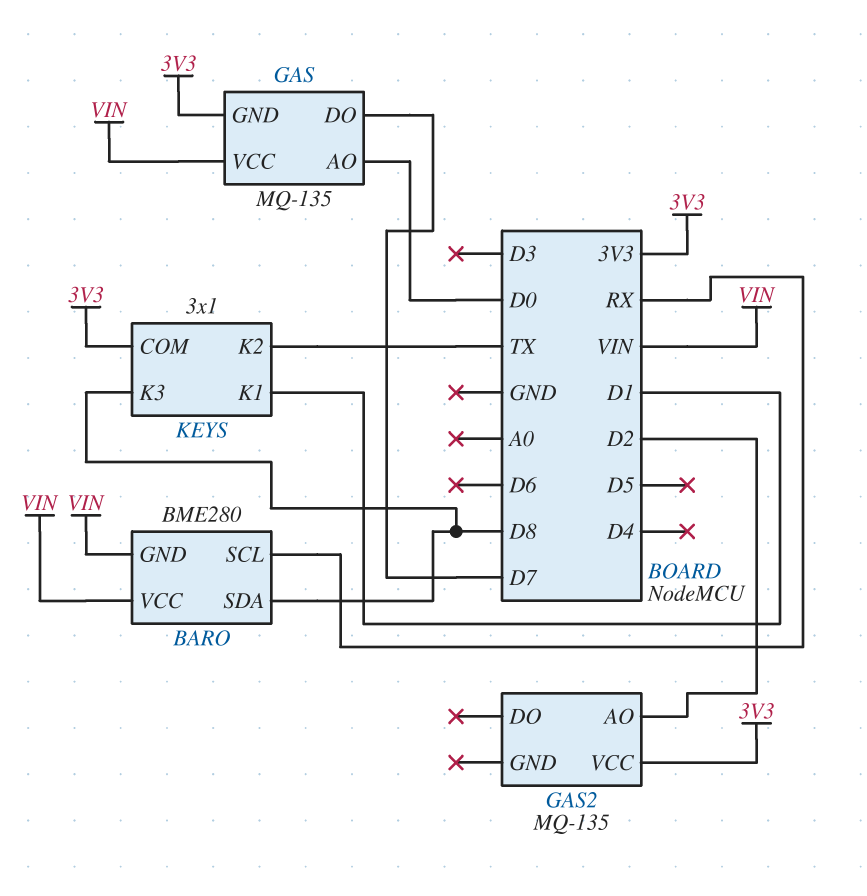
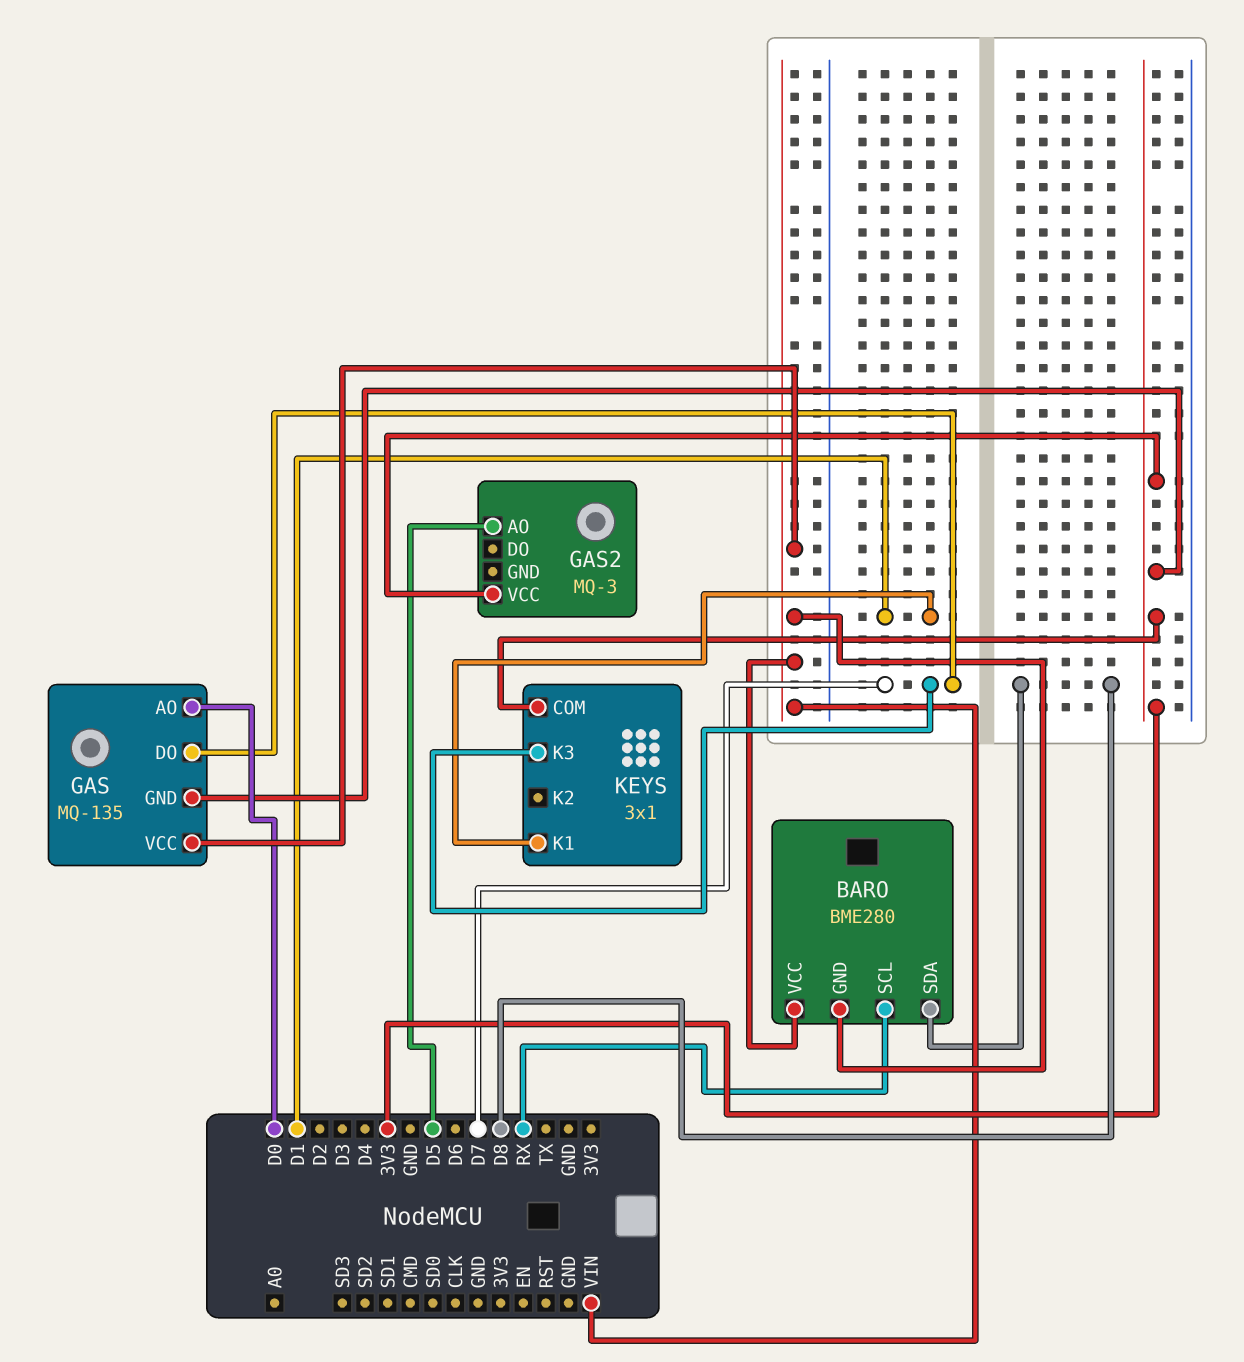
GAS2: MQ-135 -> MQ-3
GAS2 pin AO: D2 -> D5
KEYS pin K2: TX -> none
KEYS pin K3: D8 -> D7

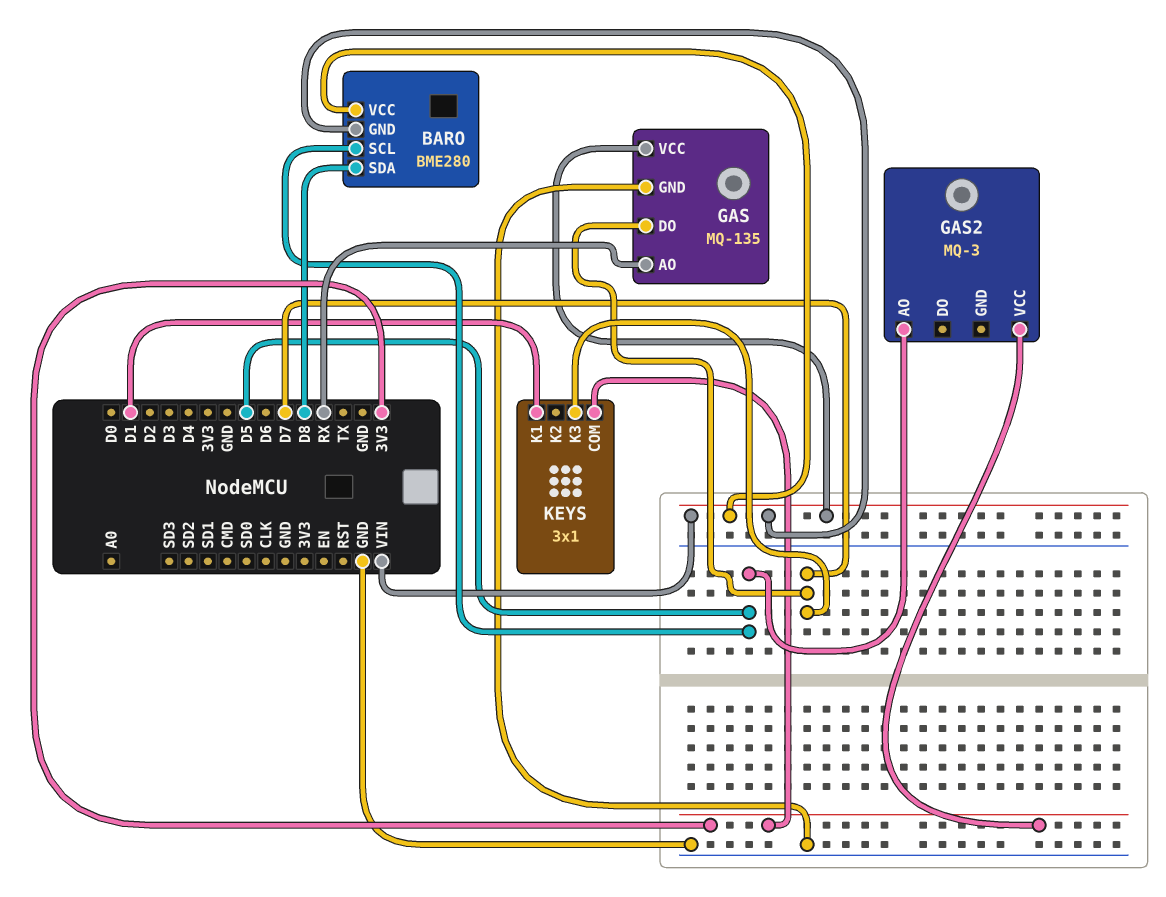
BARO pin SCL: RX -> D5
GAS pin AO: D0 -> RX
GAS pin GND: 3V3 -> GND

